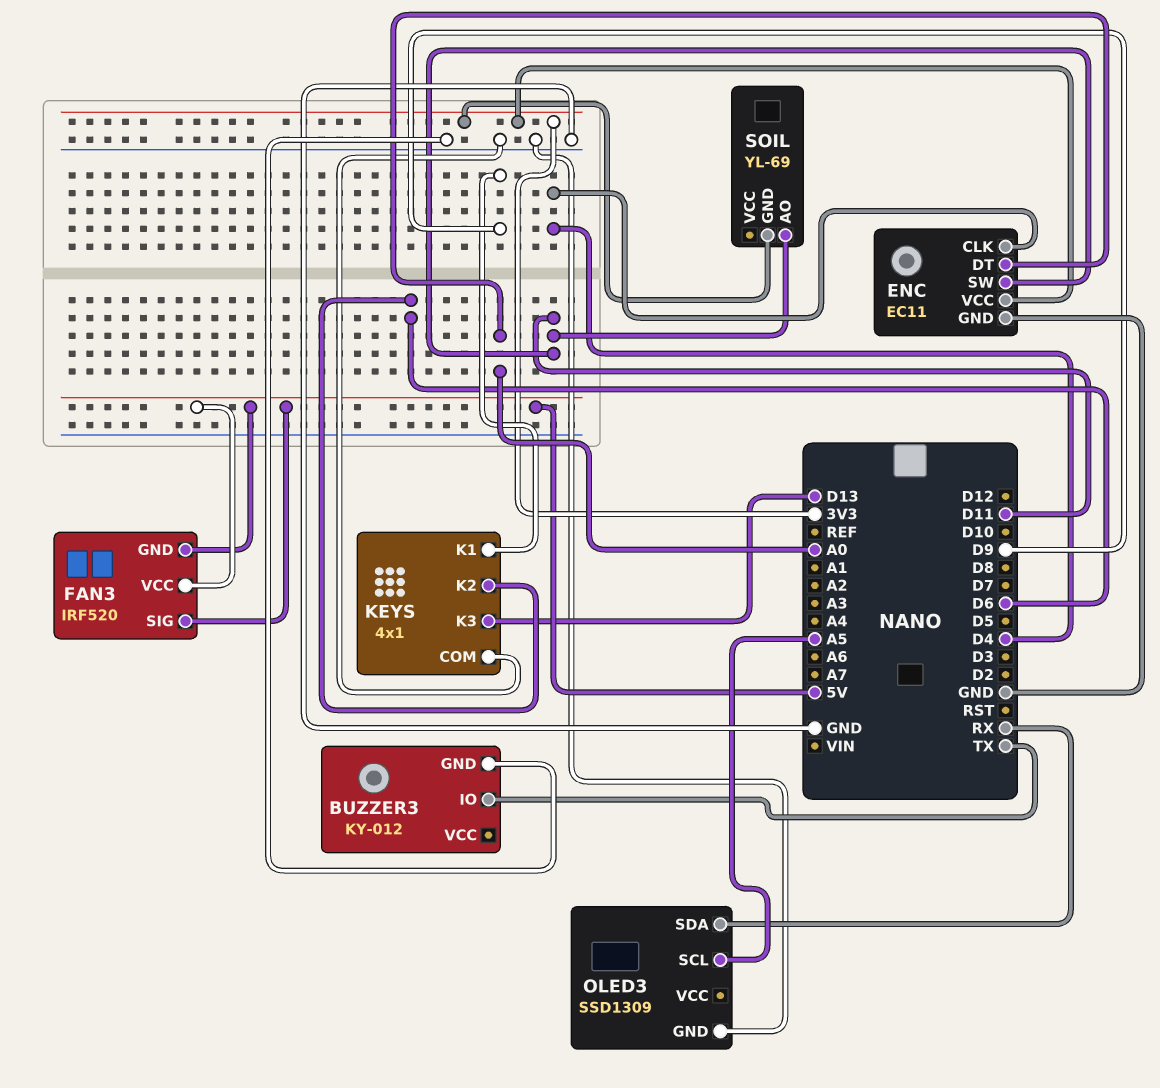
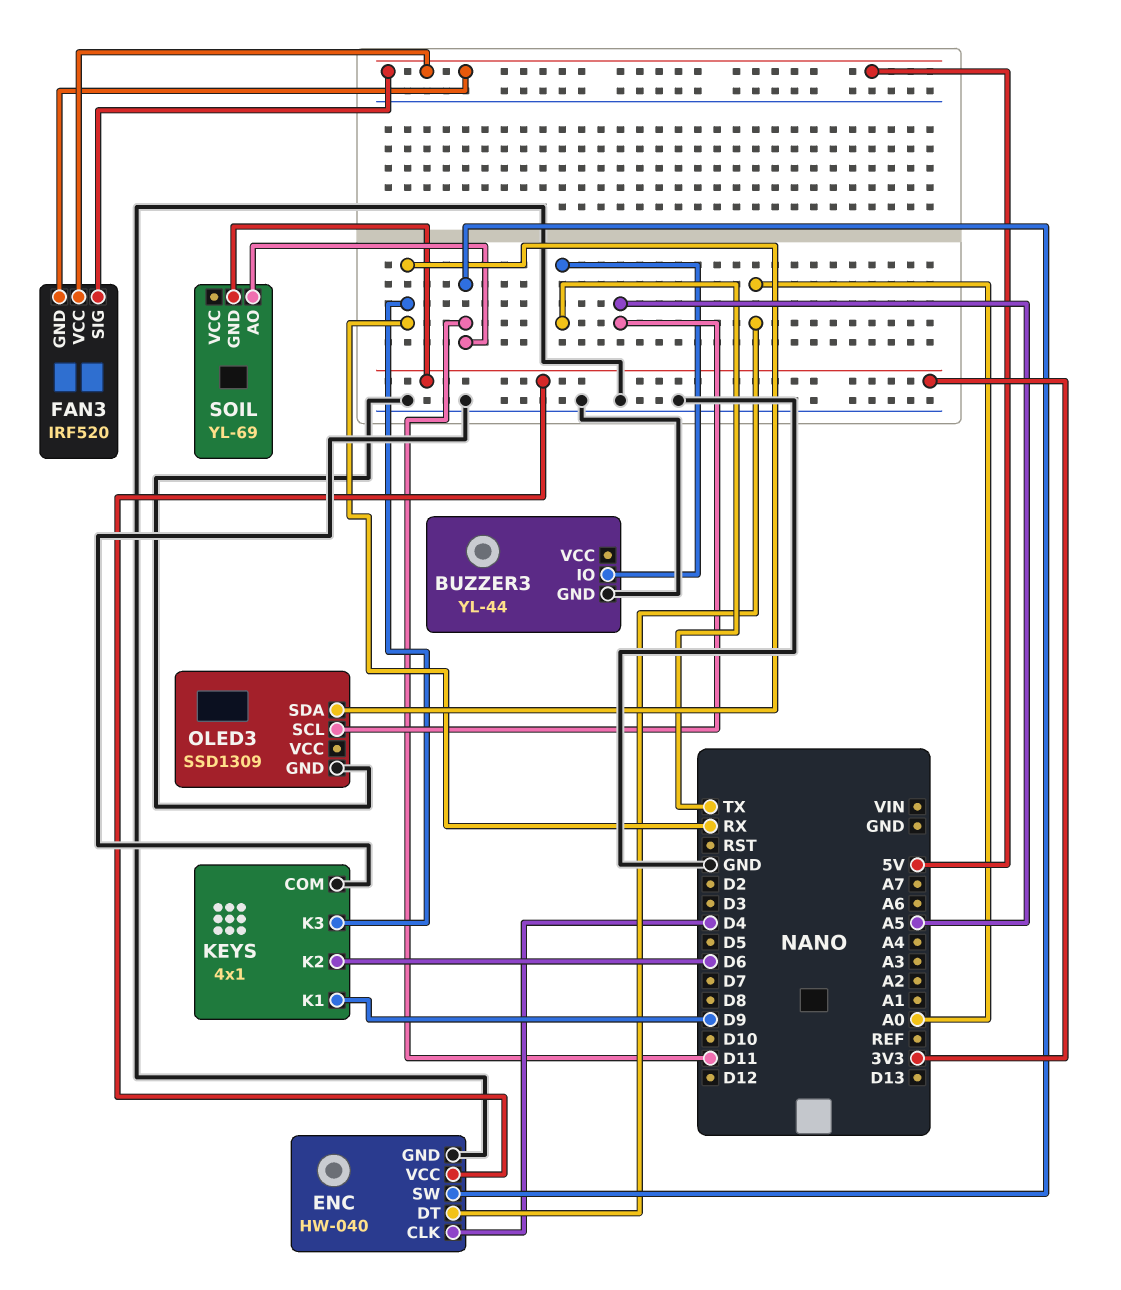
BUZZER3: KY-012 -> YL-44
ENC: EC11 -> HW-040
KEYS pin K3: D13 -> RX

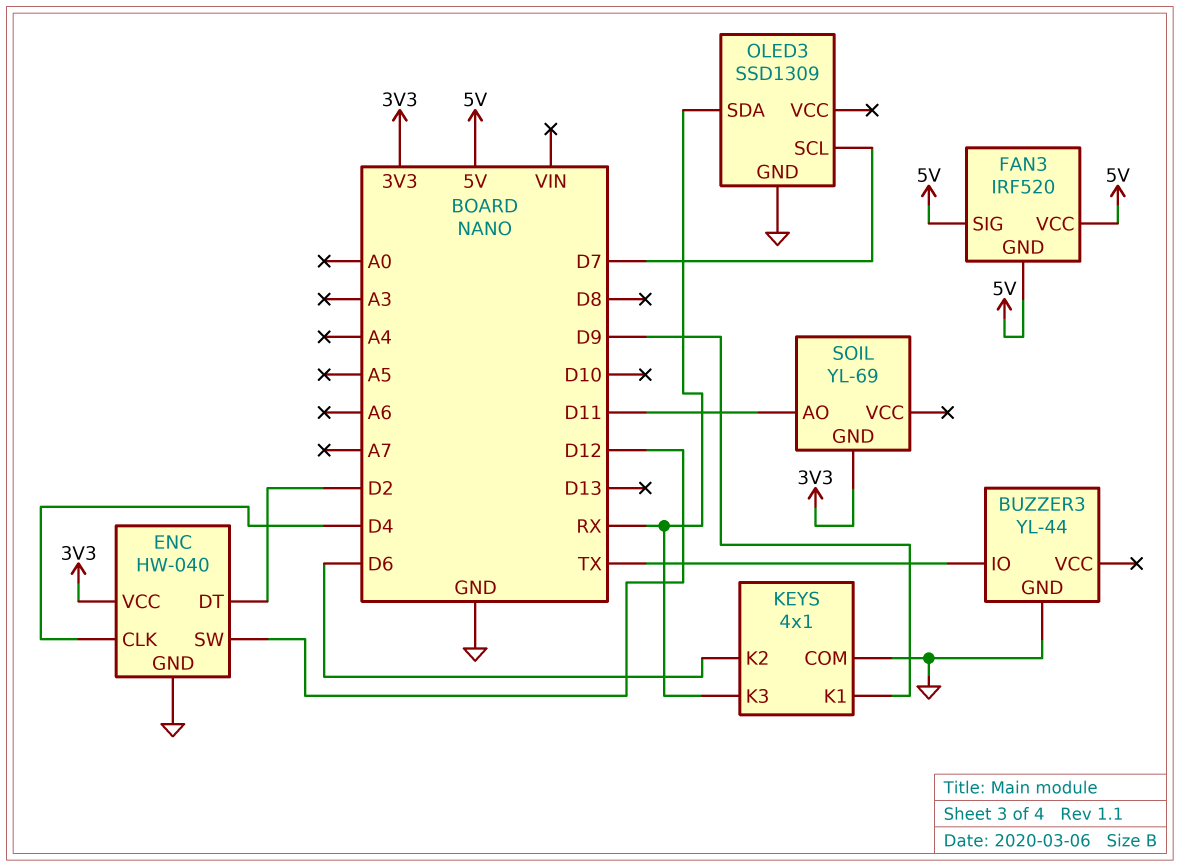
ENC pin DT: A0 -> D2
ENC pin SW: D11 -> D12
OLED3 pin SCL: A5 -> D7

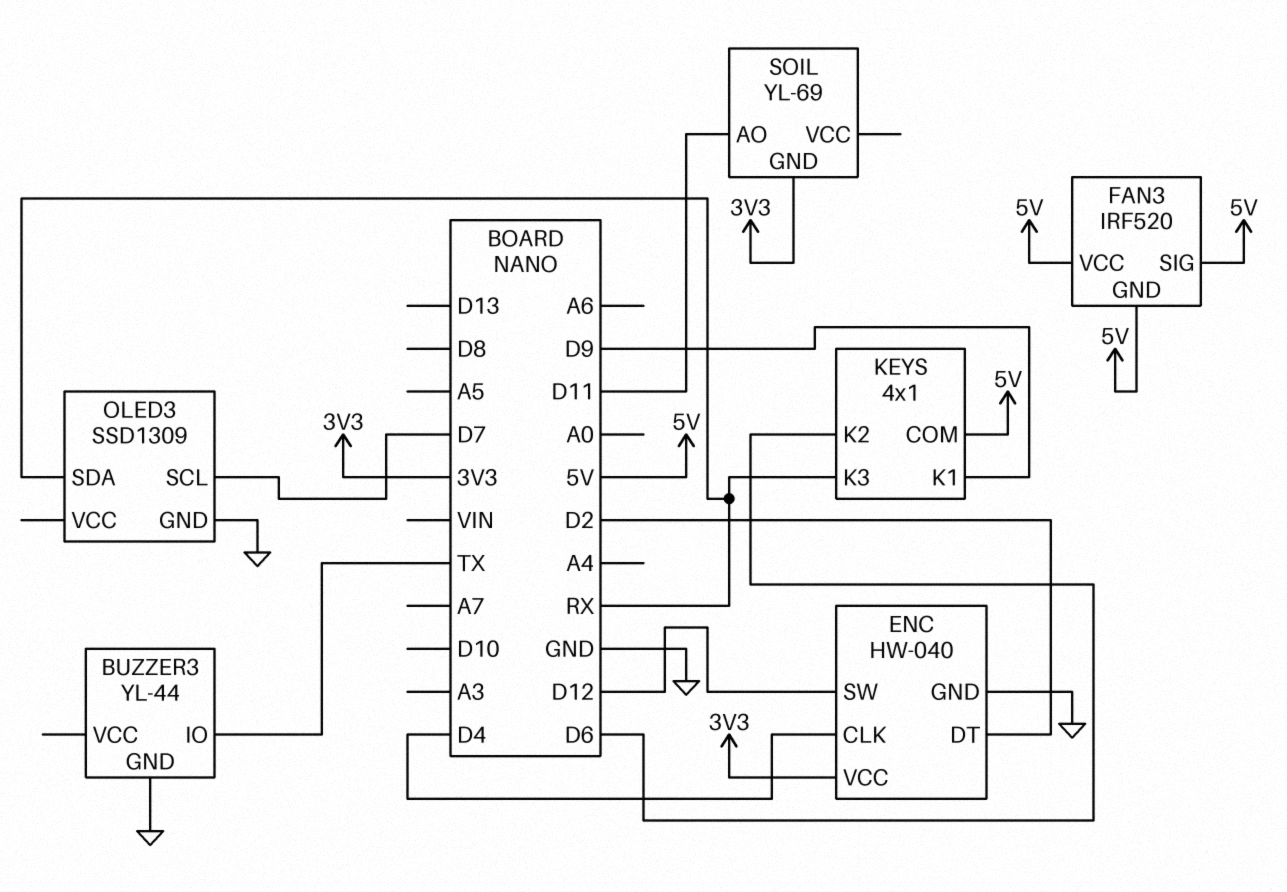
KEYS pin COM: GND -> 5V

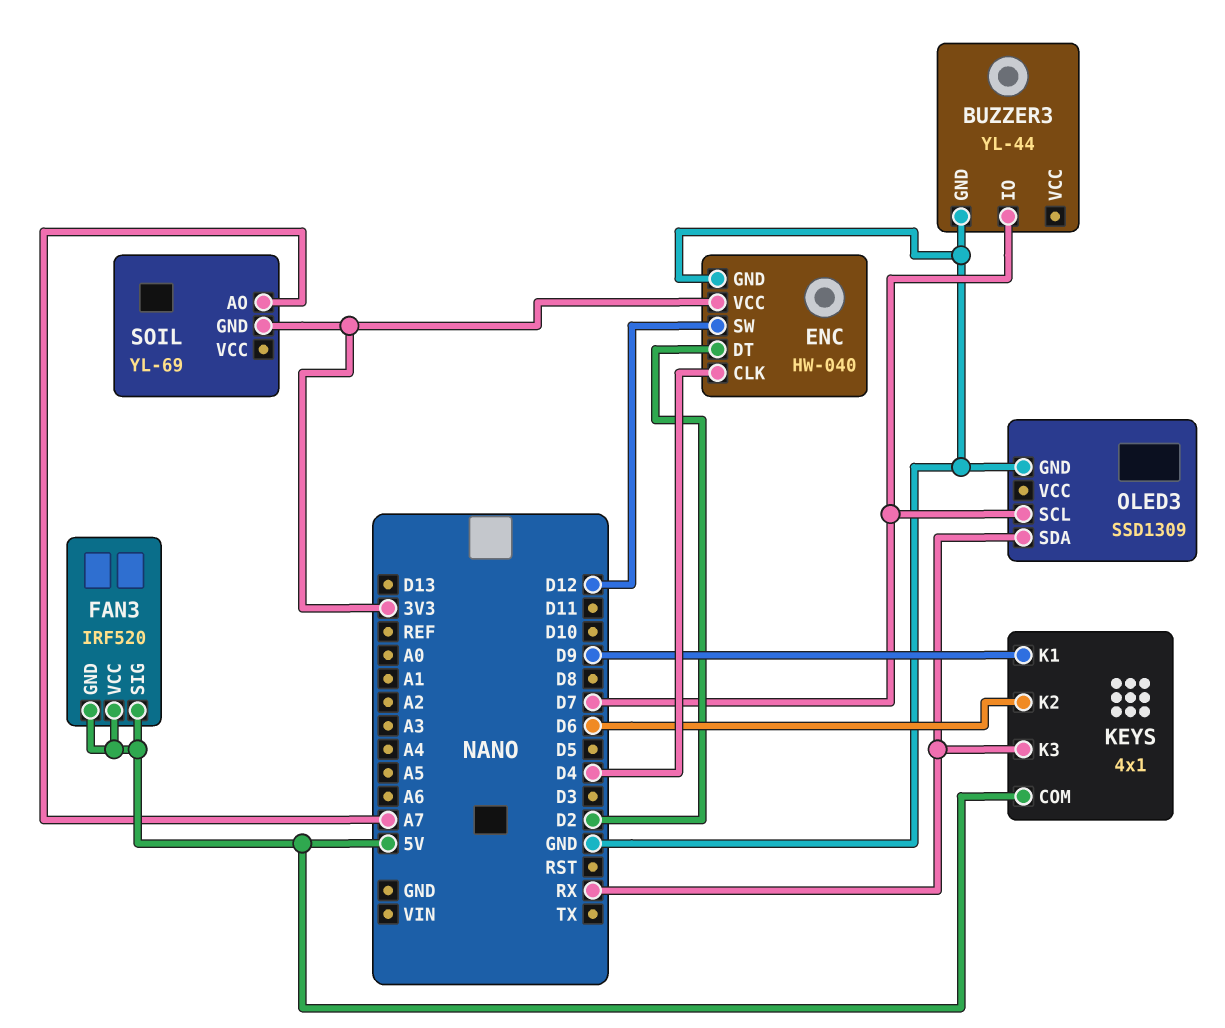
BUZZER3 pin IO: TX -> D7
SOIL pin AO: D11 -> A7

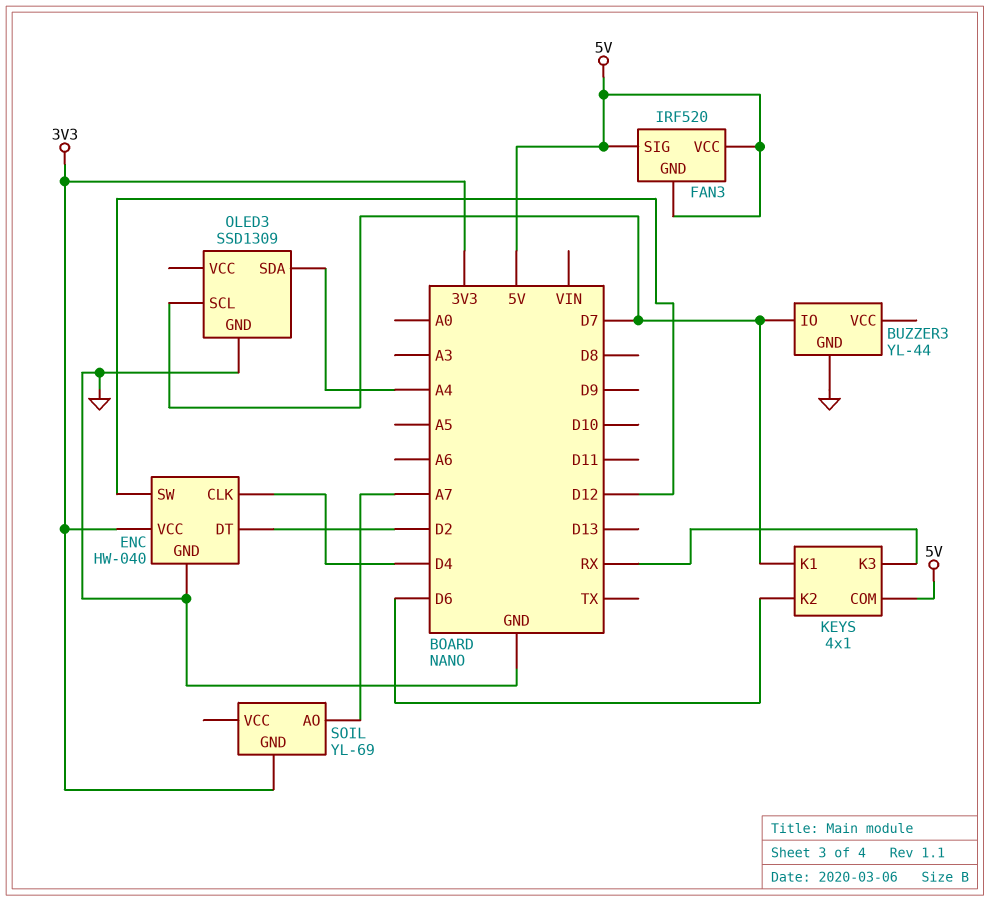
KEYS pin K1: D9 -> D7
OLED3 pin SDA: RX -> A4

